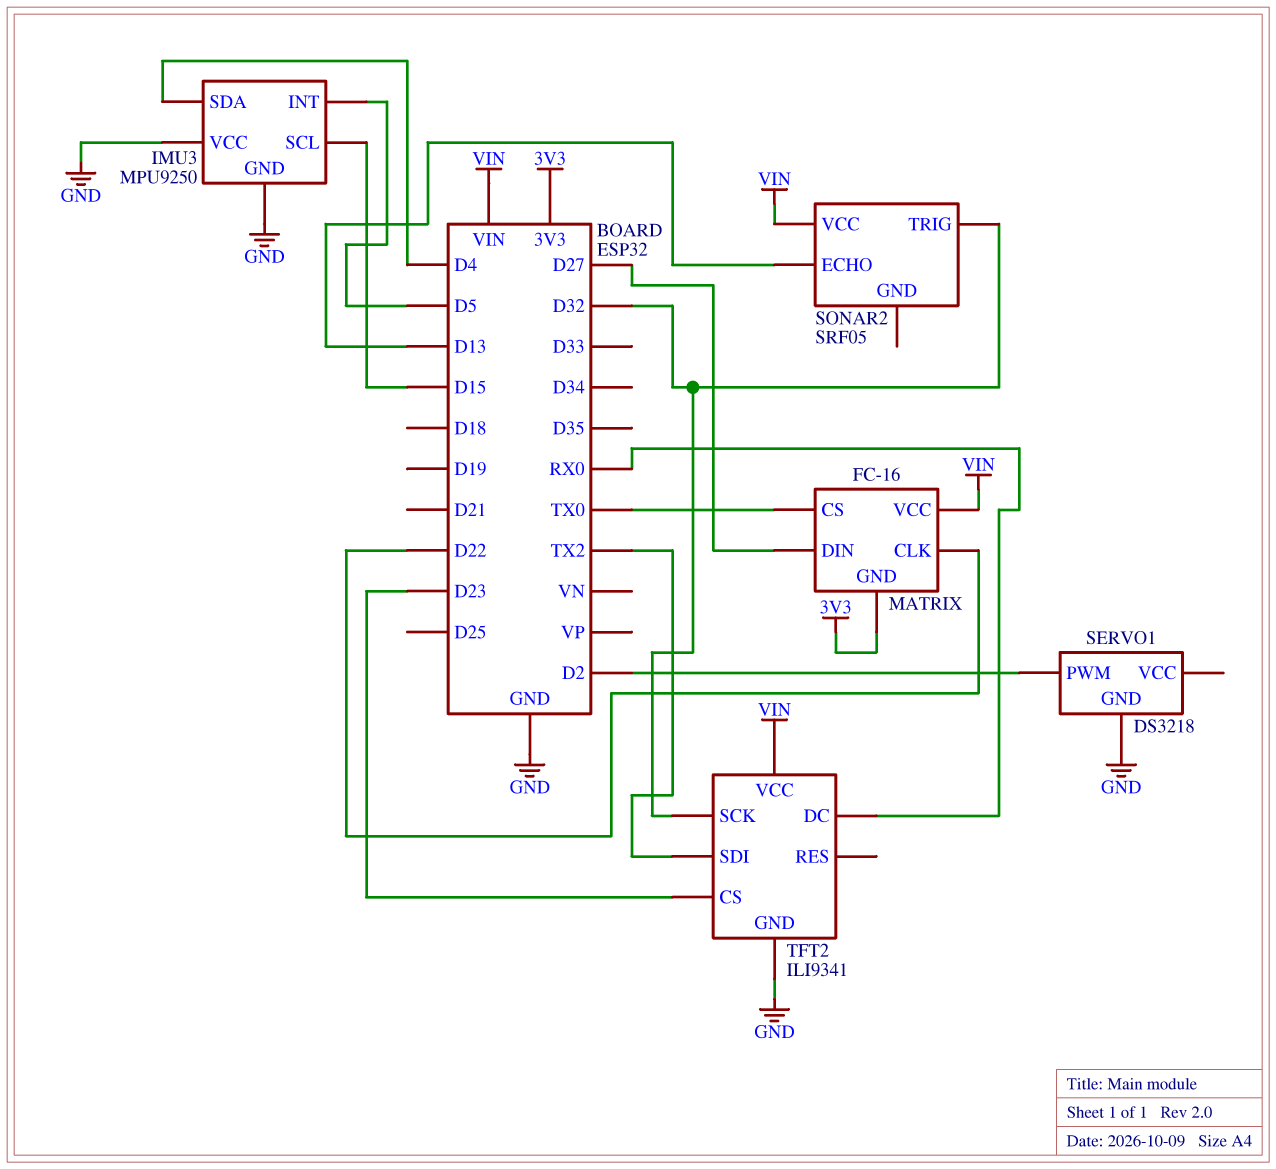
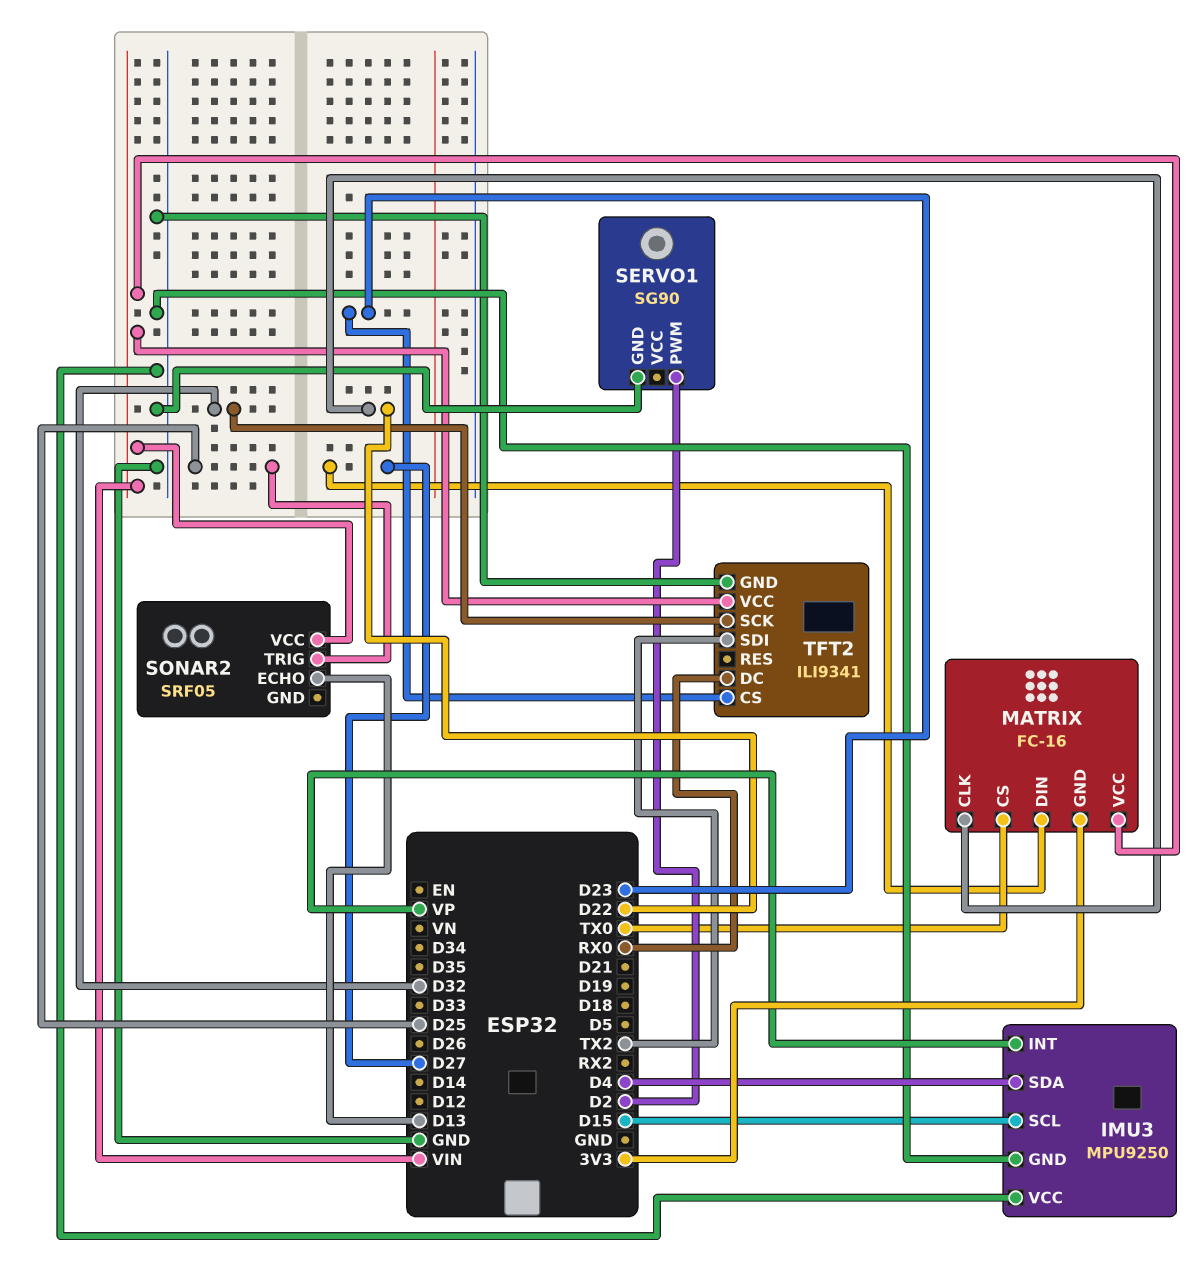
IMU3 pin INT: D5 -> VP
SERVO1: DS3218 -> SG90
SONAR2 pin TRIG: D32 -> D25

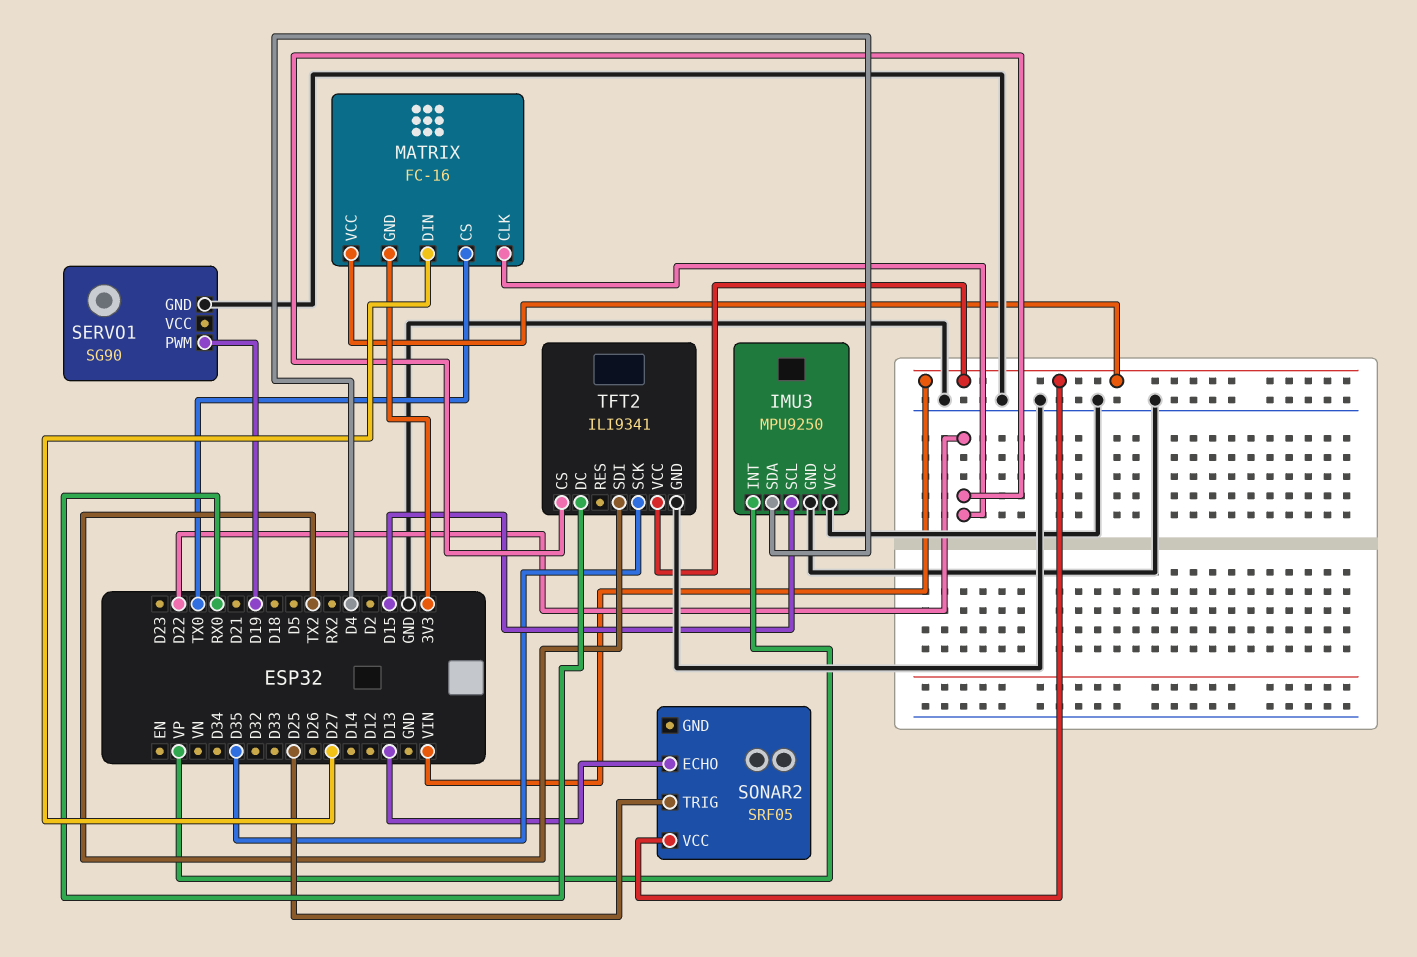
SERVO1 pin PWM: D2 -> D19
TFT2 pin CS: D23 -> D22
TFT2 pin SCK: D32 -> D35

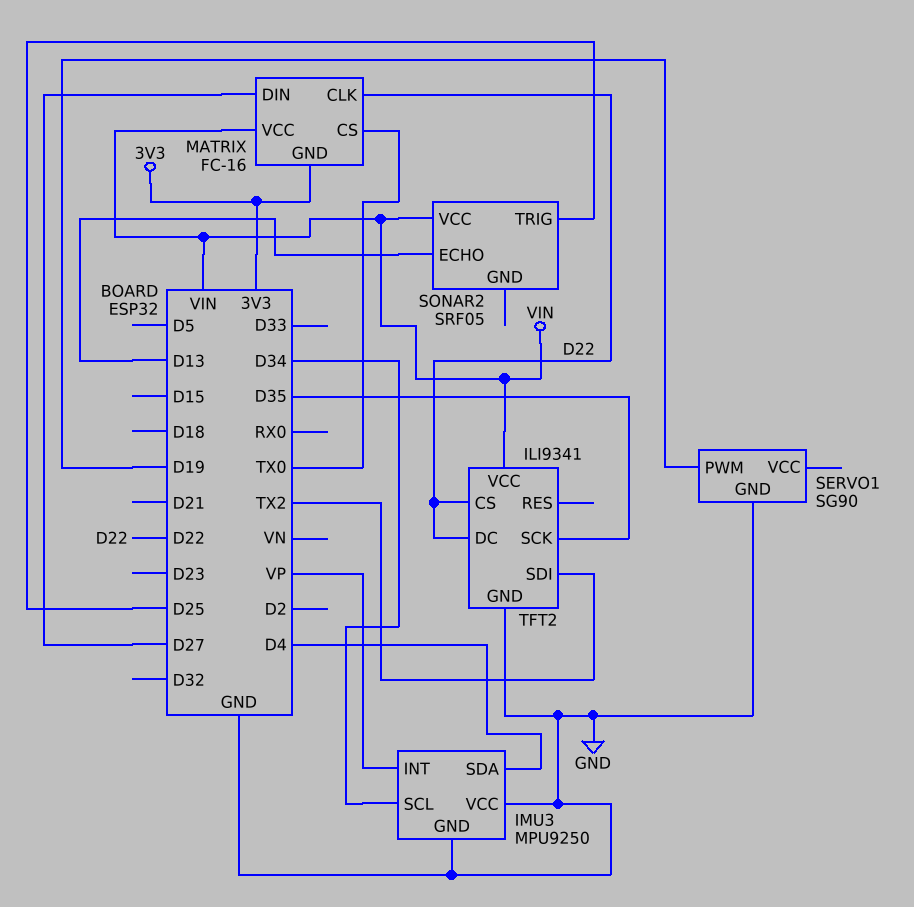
IMU3 pin SCL: D15 -> D34
TFT2 pin DC: RX0 -> D22

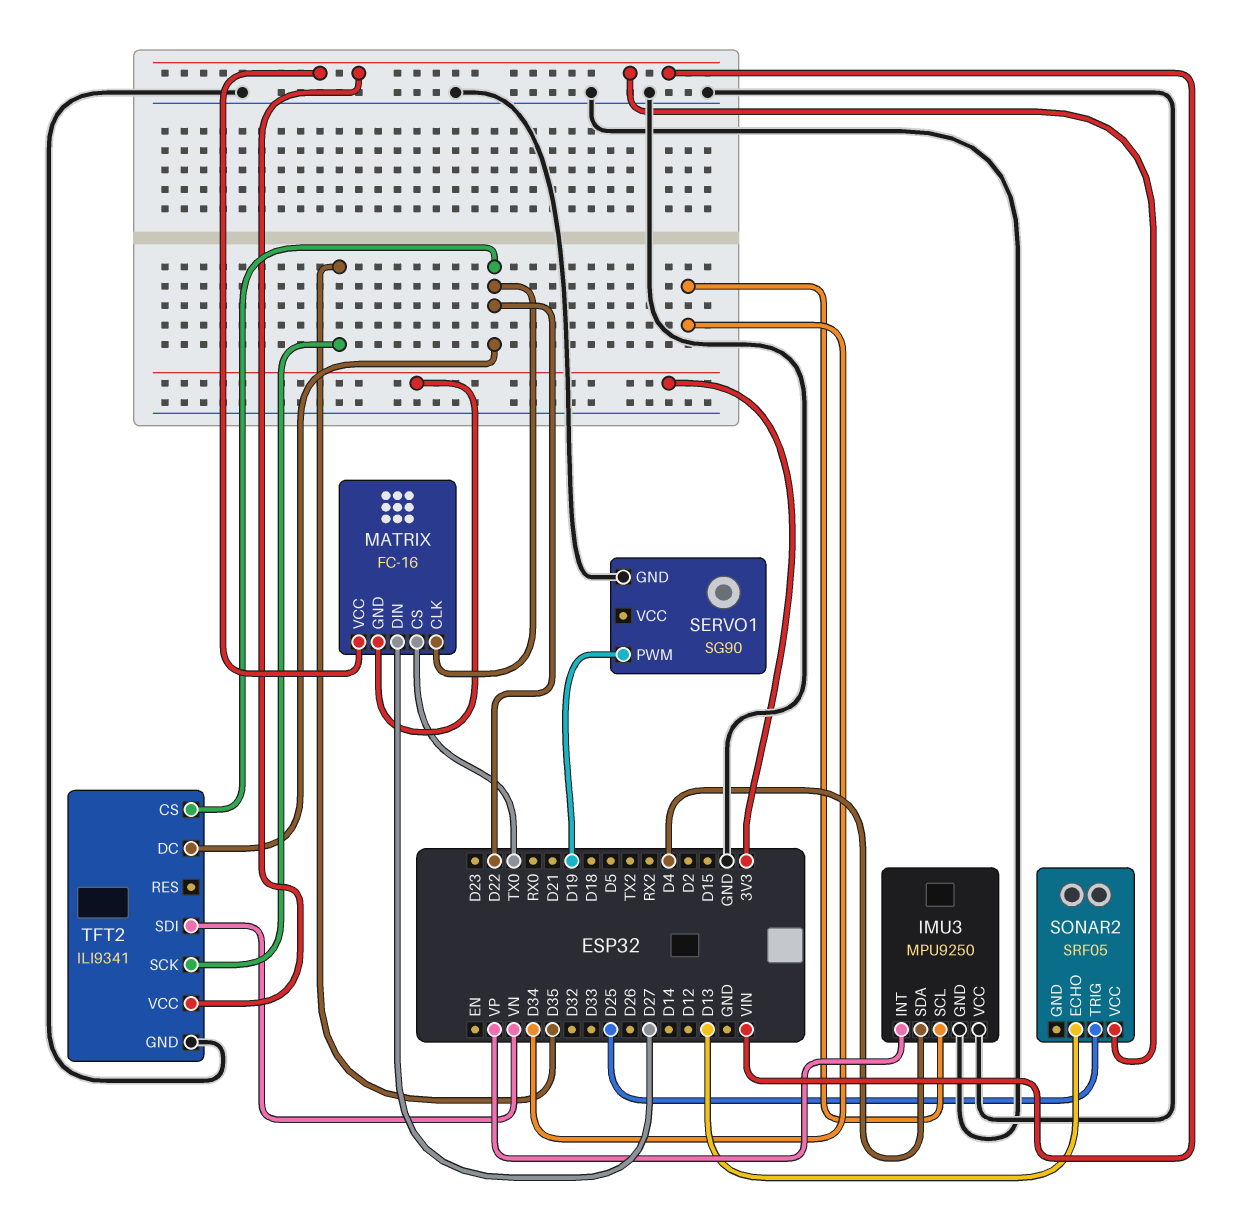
TFT2 pin SDI: TX2 -> VN

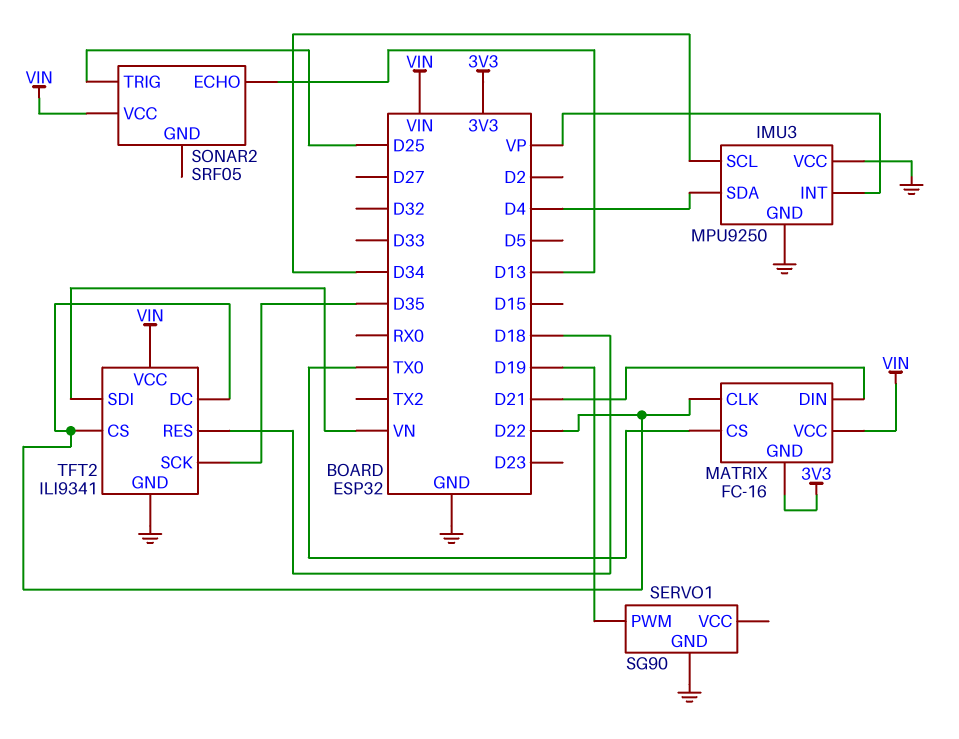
MATRIX pin DIN: D27 -> D21
TFT2 pin RES: none -> D18

